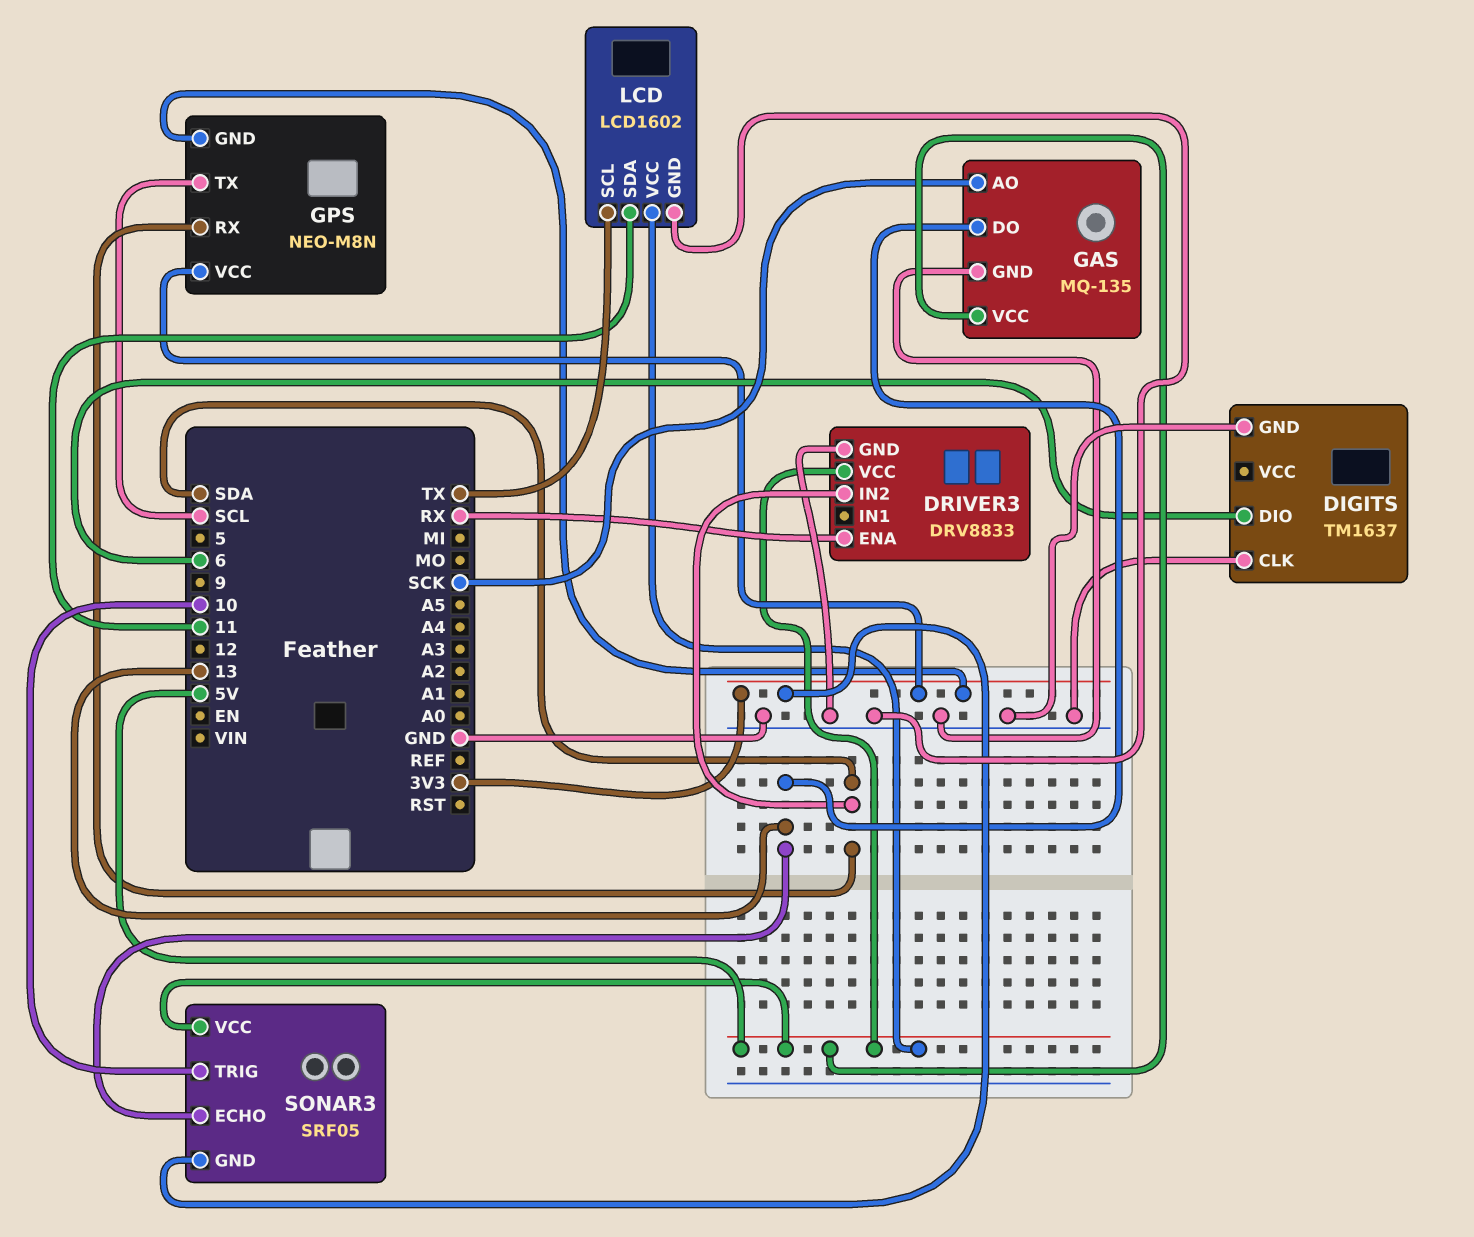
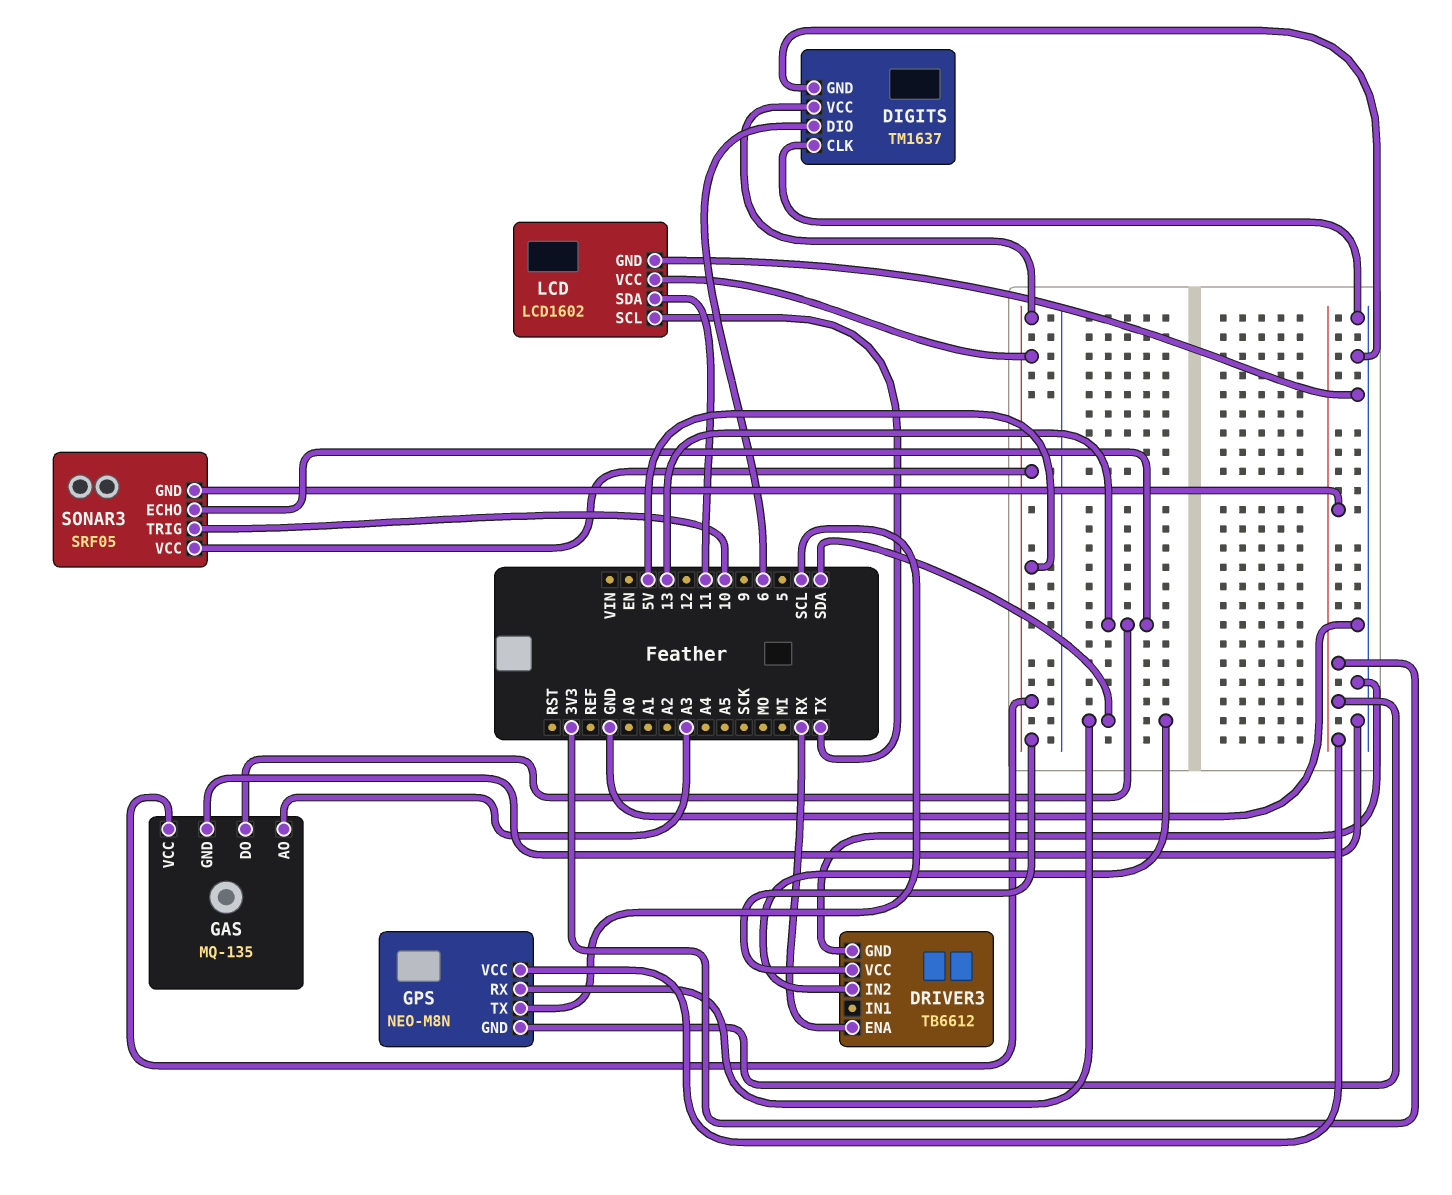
DIGITS pin VCC: none -> 5V
DRIVER3: DRV8833 -> TB6612
GAS pin AO: SCK -> A3

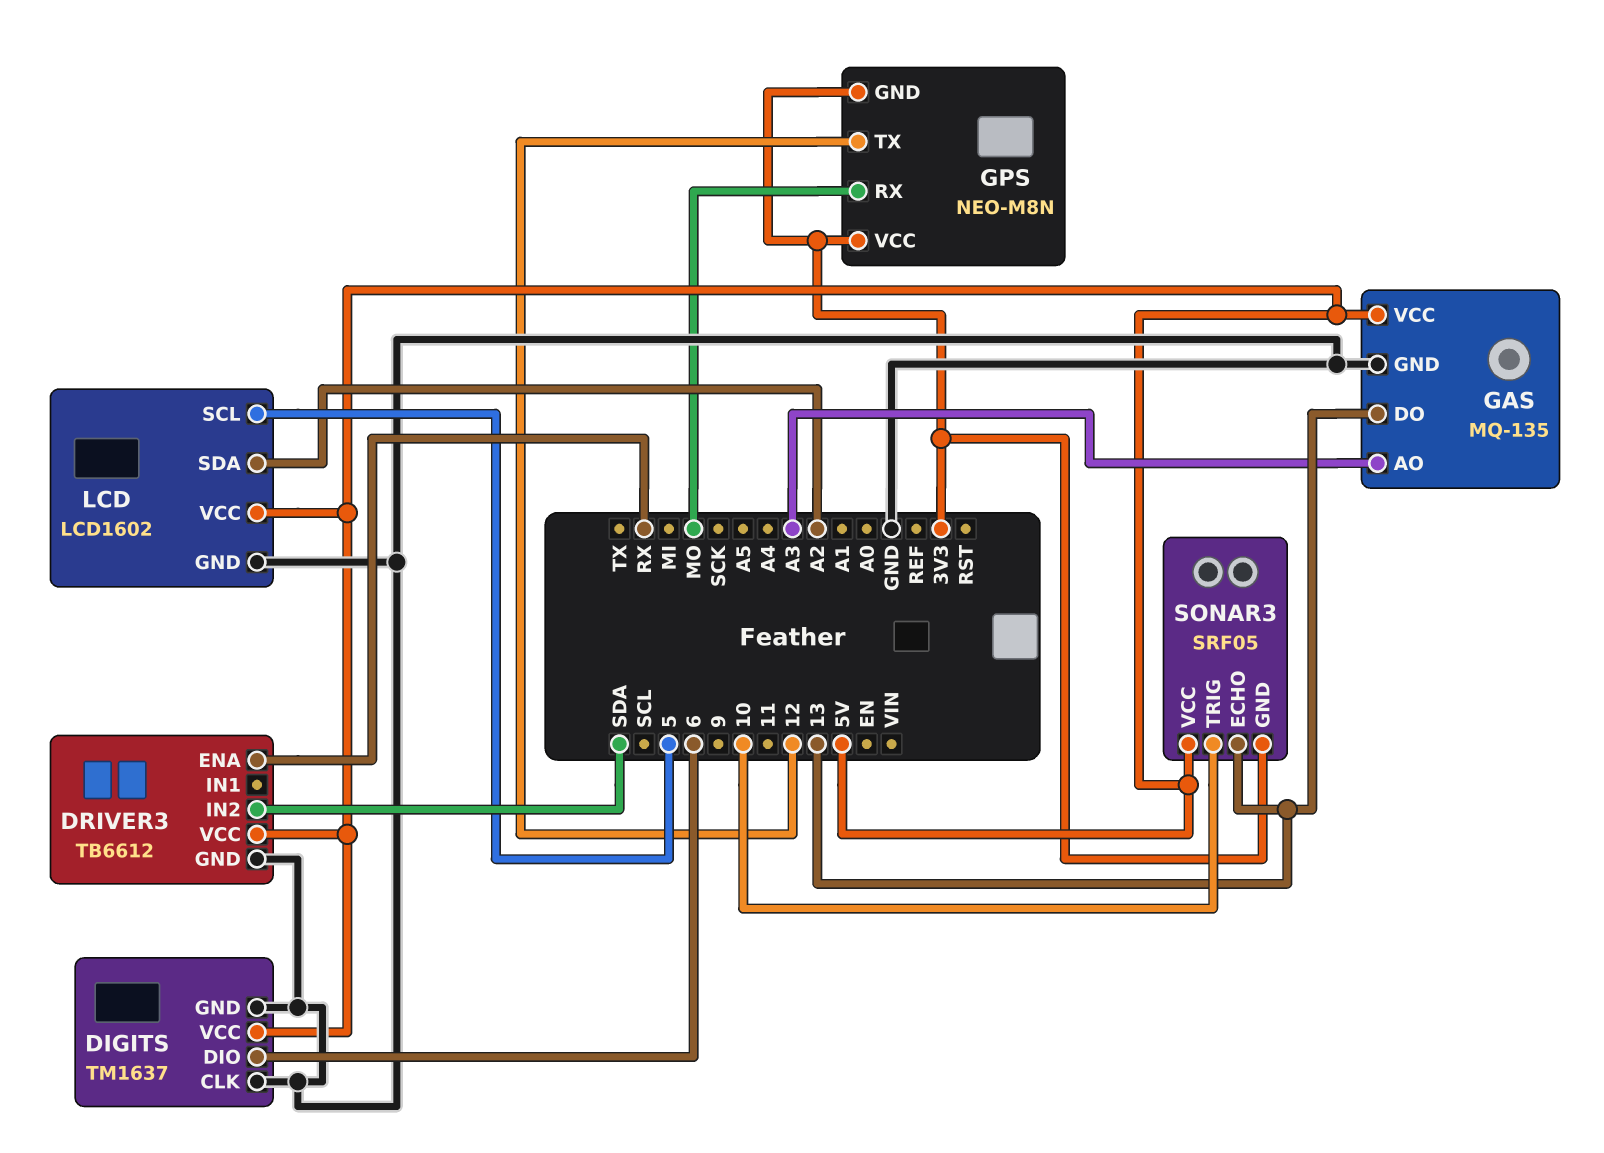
GPS pin RX: SDA -> MO
GPS pin TX: SCL -> 12
LCD pin SCL: TX -> 5
LCD pin SDA: 11 -> A2

